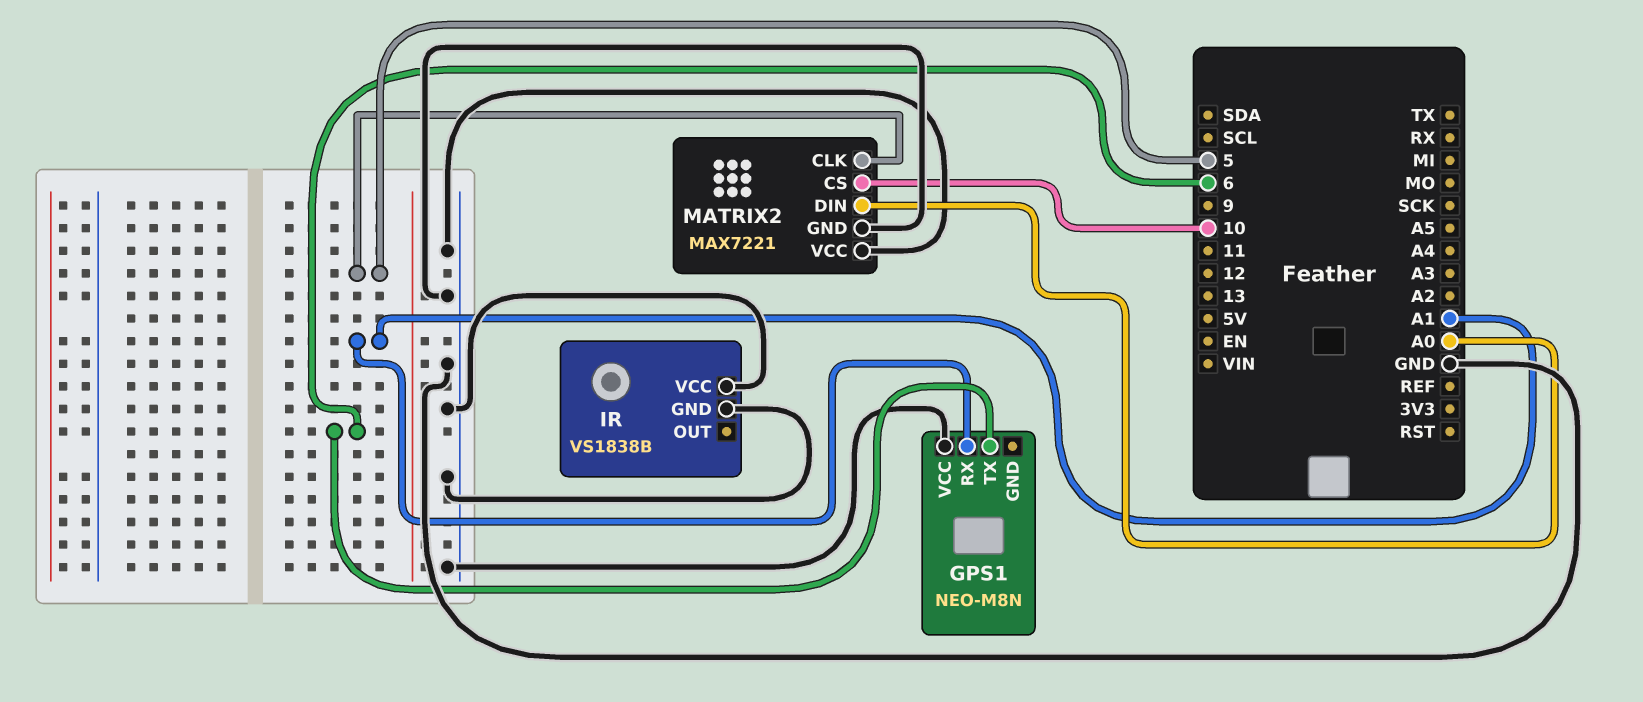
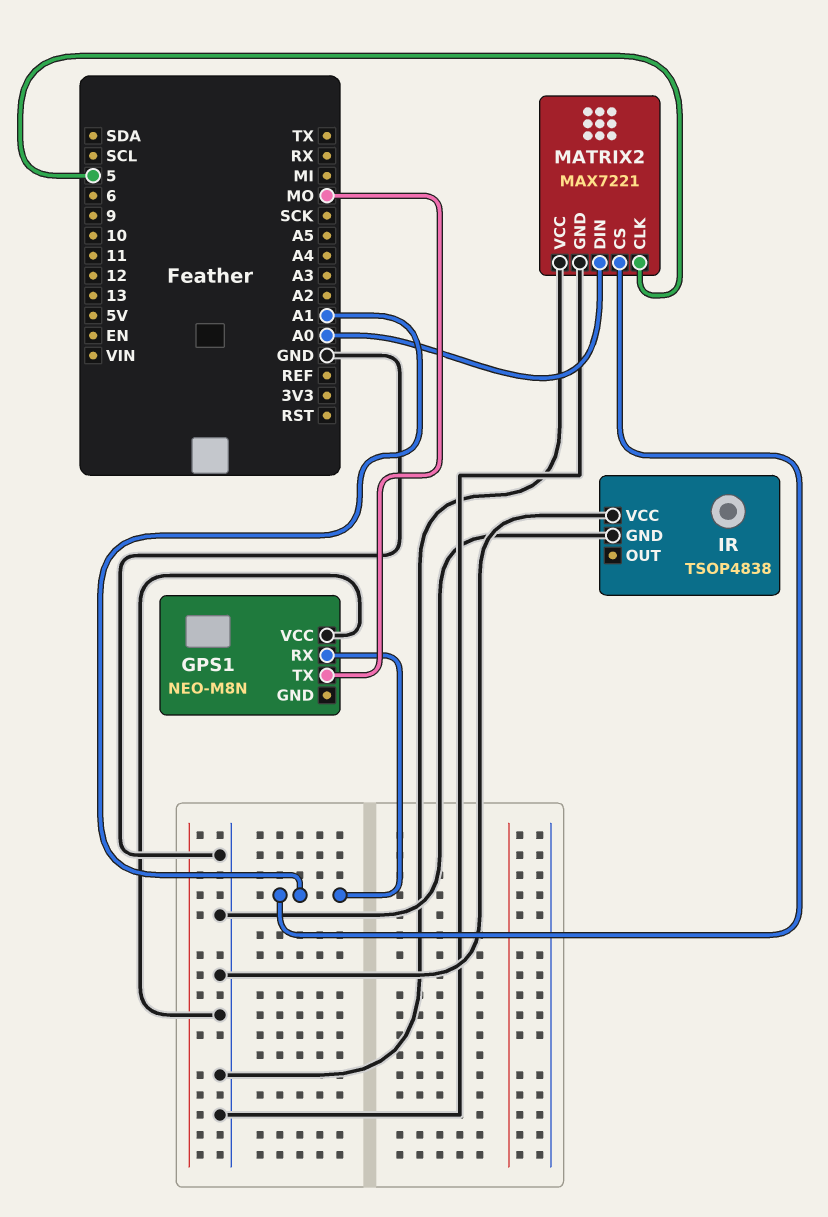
GPS1 pin TX: 6 -> MO
IR: VS1838B -> TSOP4838
MATRIX2 pin CS: 10 -> A1

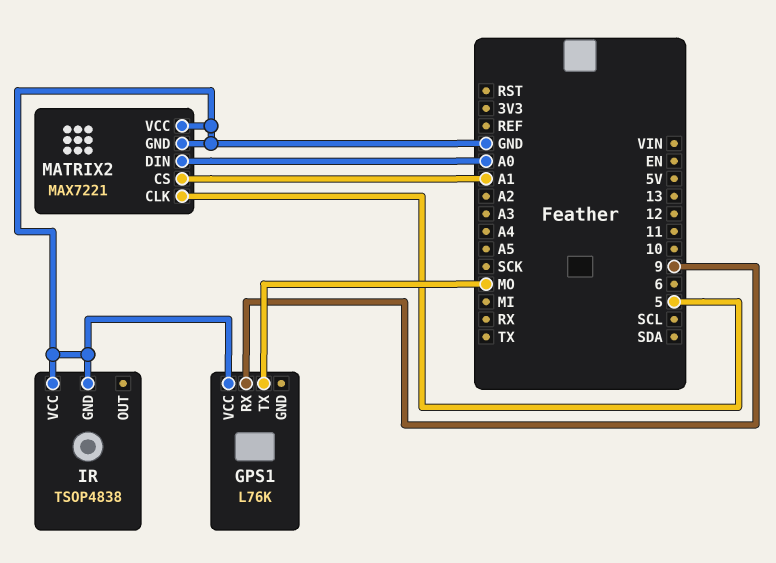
GPS1: NEO-M8N -> L76K
GPS1 pin RX: A1 -> 9

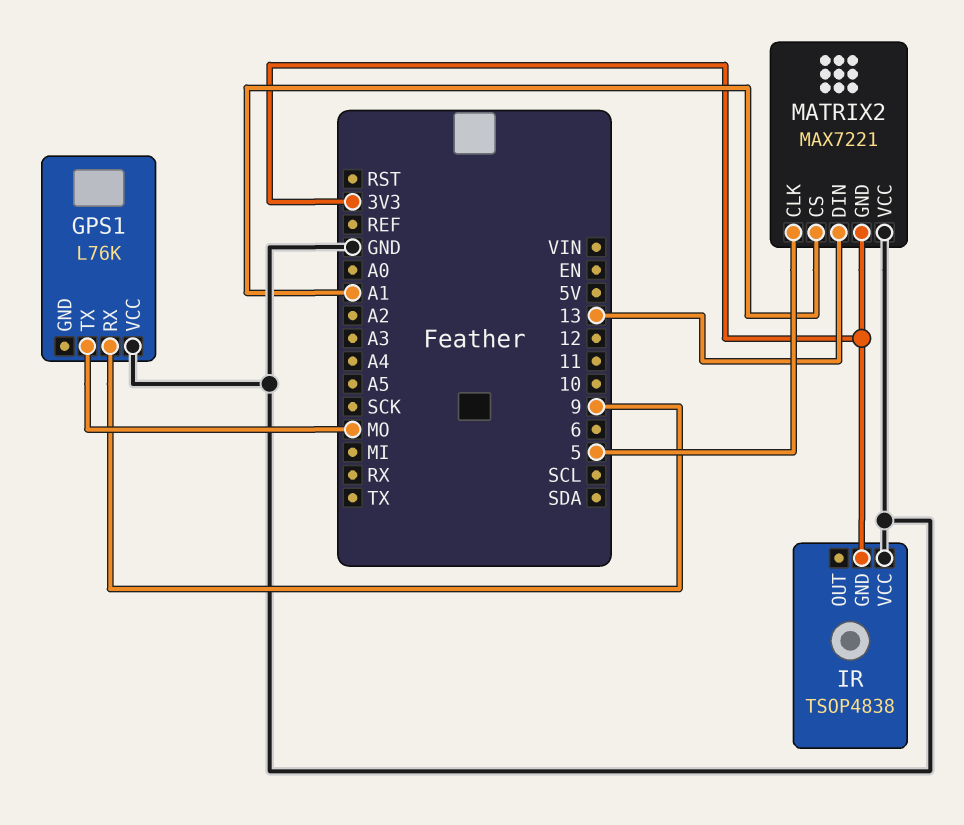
IR pin GND: GND -> 3V3
MATRIX2 pin DIN: A0 -> 13
MATRIX2 pin GND: GND -> 3V3

